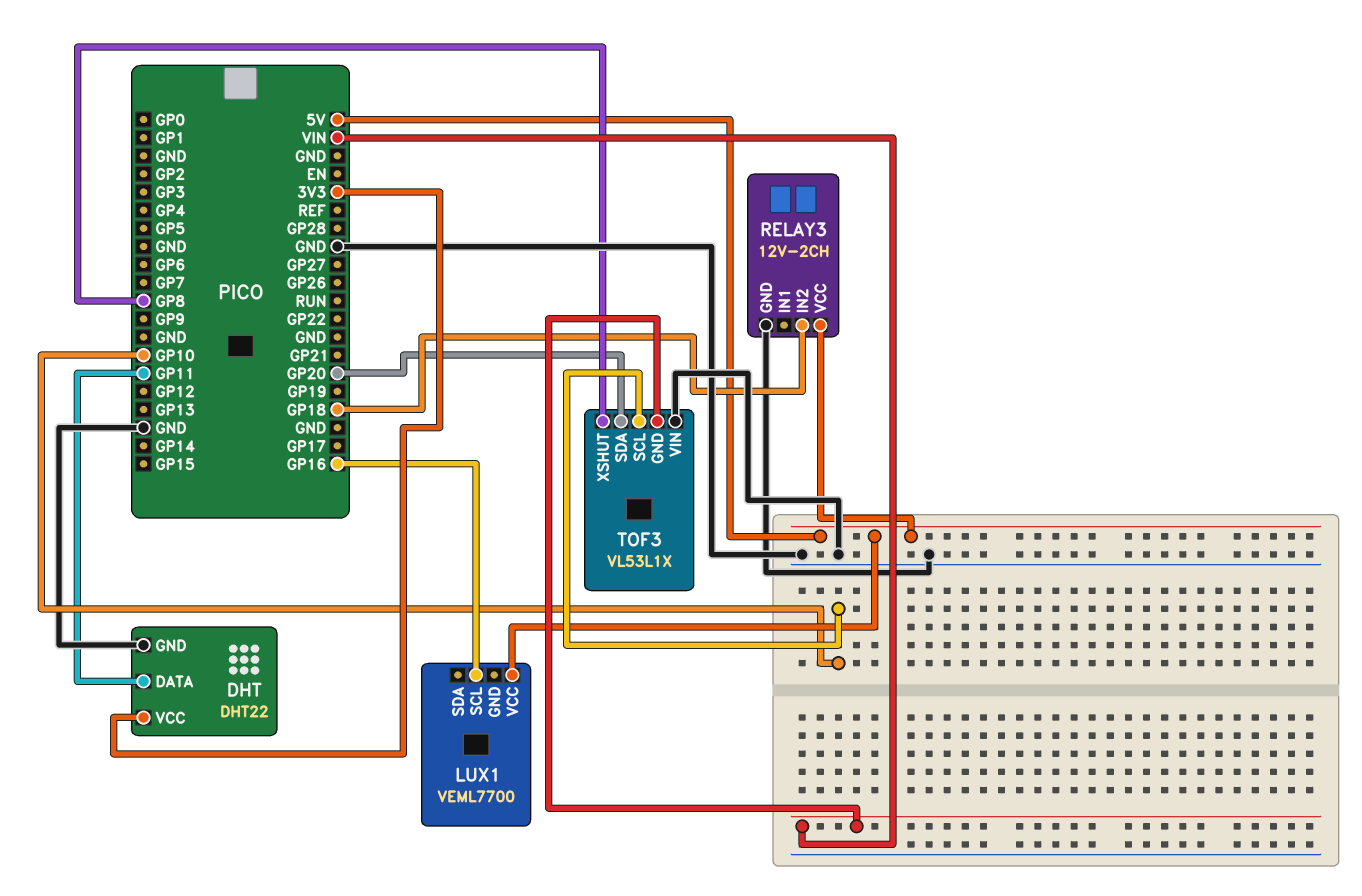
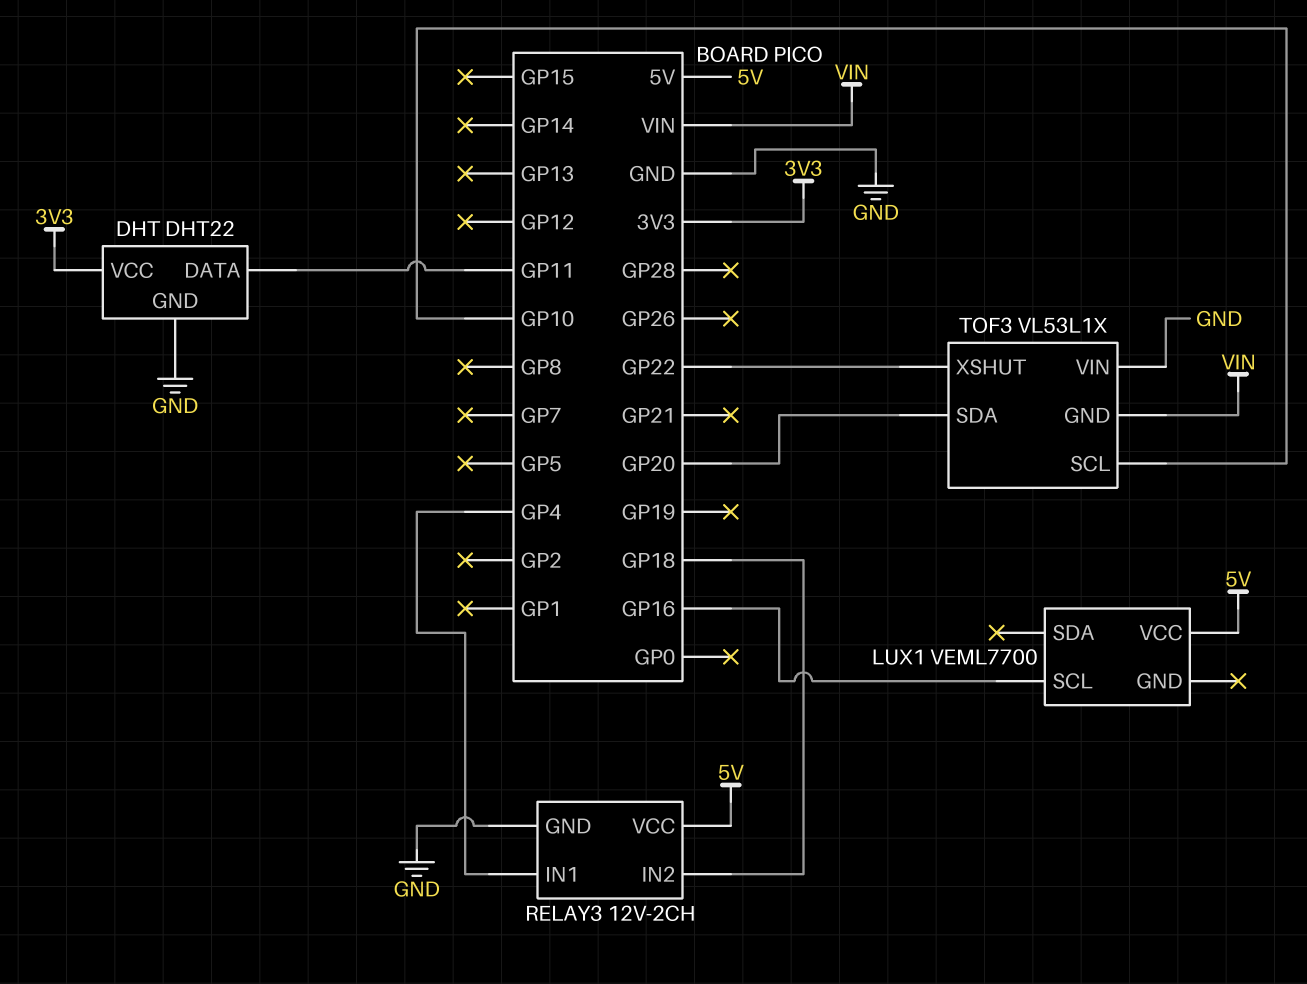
RELAY3 pin IN1: none -> GP4
TOF3 pin XSHUT: GP8 -> GP22

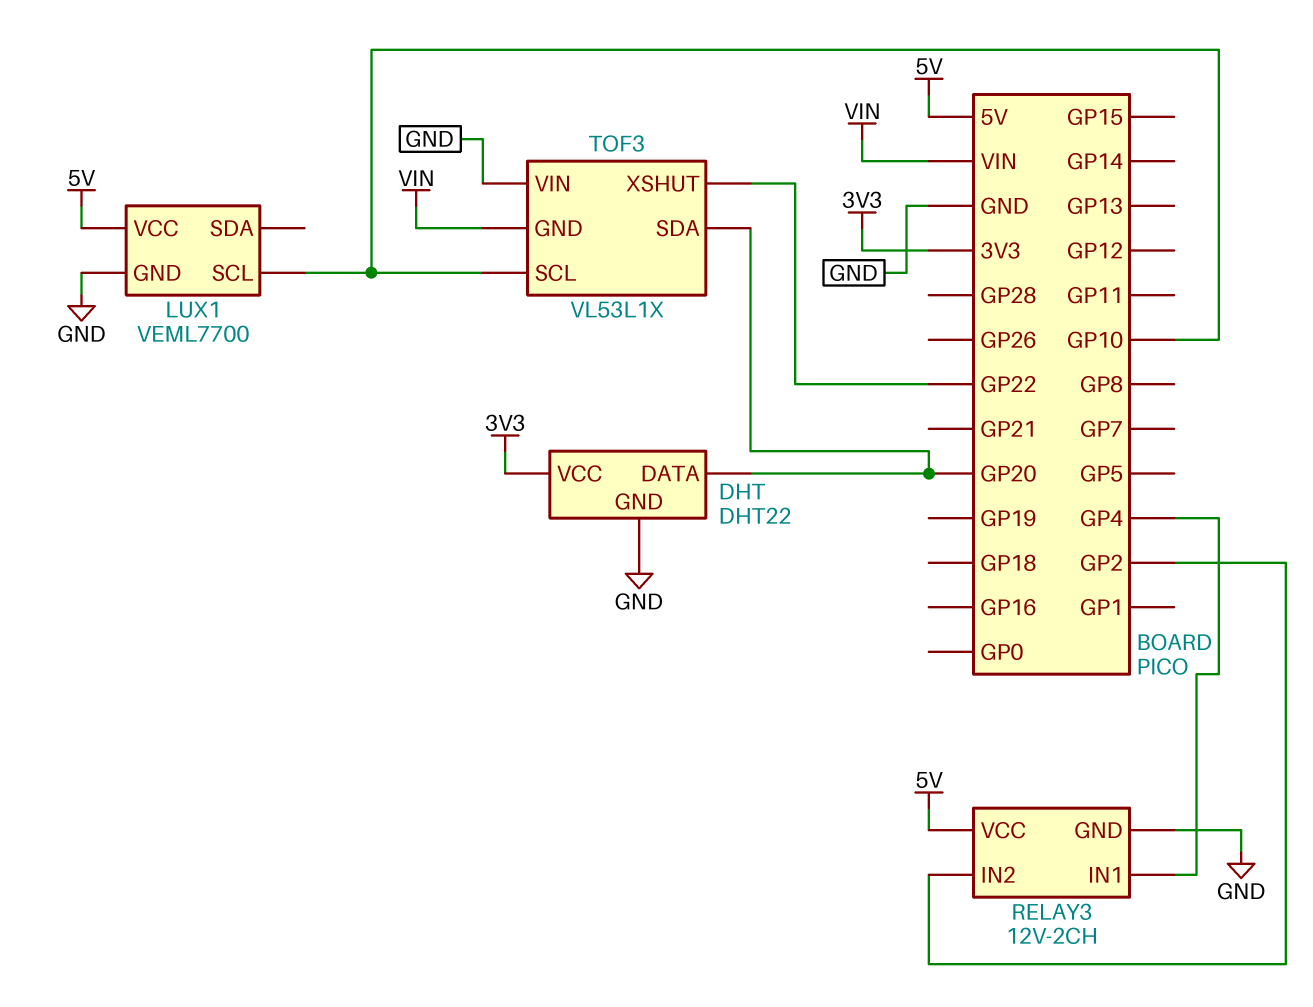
DHT pin DATA: GP11 -> GP20
LUX1 pin GND: none -> GND
LUX1 pin SCL: GP16 -> GP10
RELAY3 pin IN2: GP18 -> GP2

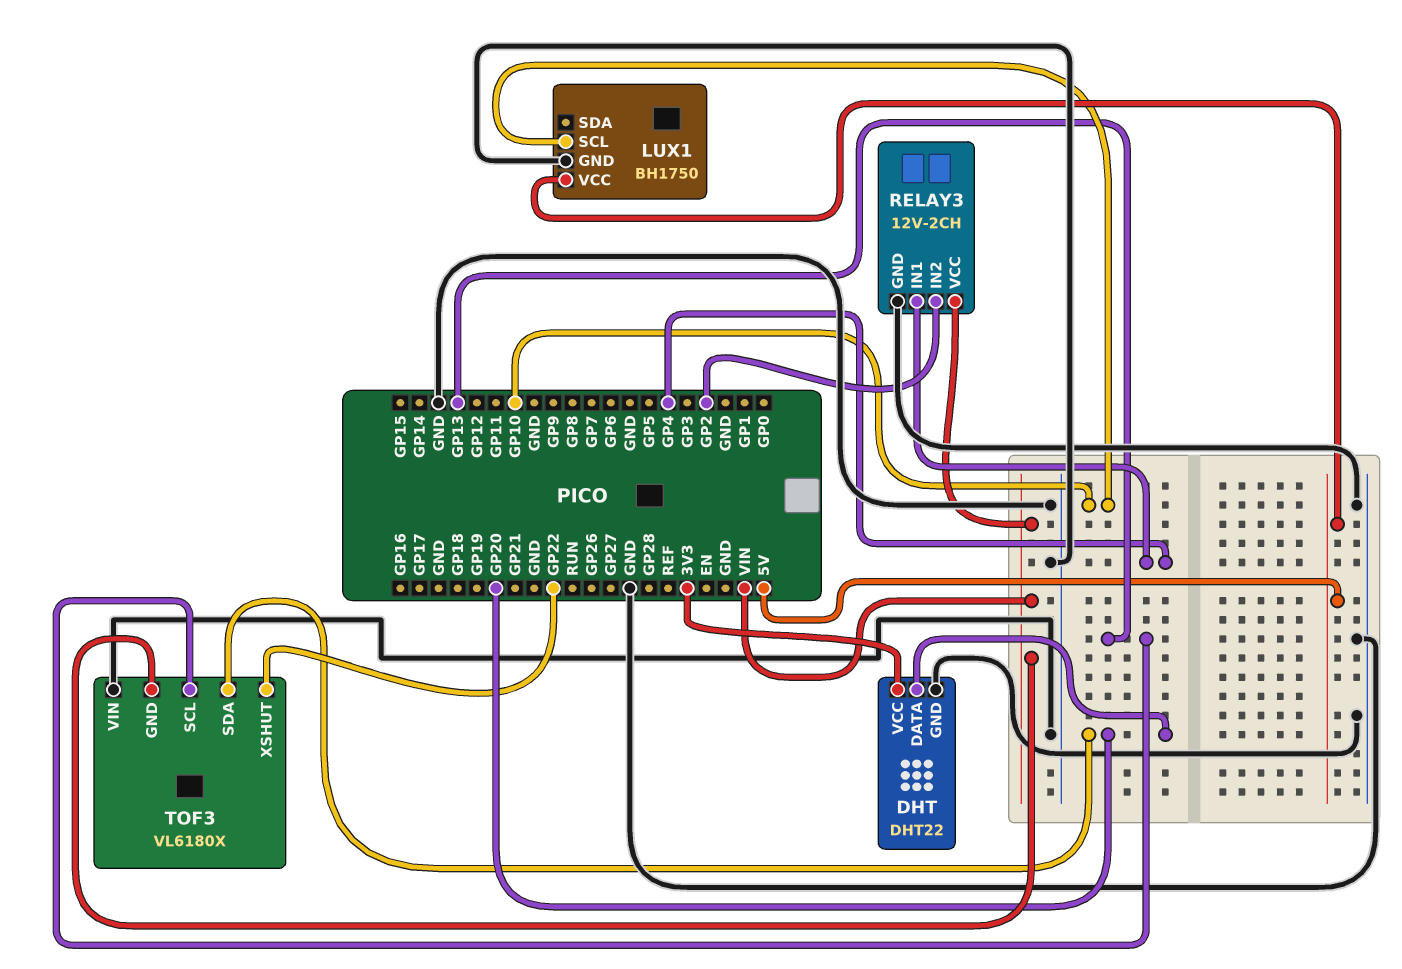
LUX1: VEML7700 -> BH1750
RELAY3 pin VCC: 5V -> VIN
TOF3: VL53L1X -> VL6180X
TOF3 pin SCL: GP10 -> GP13

